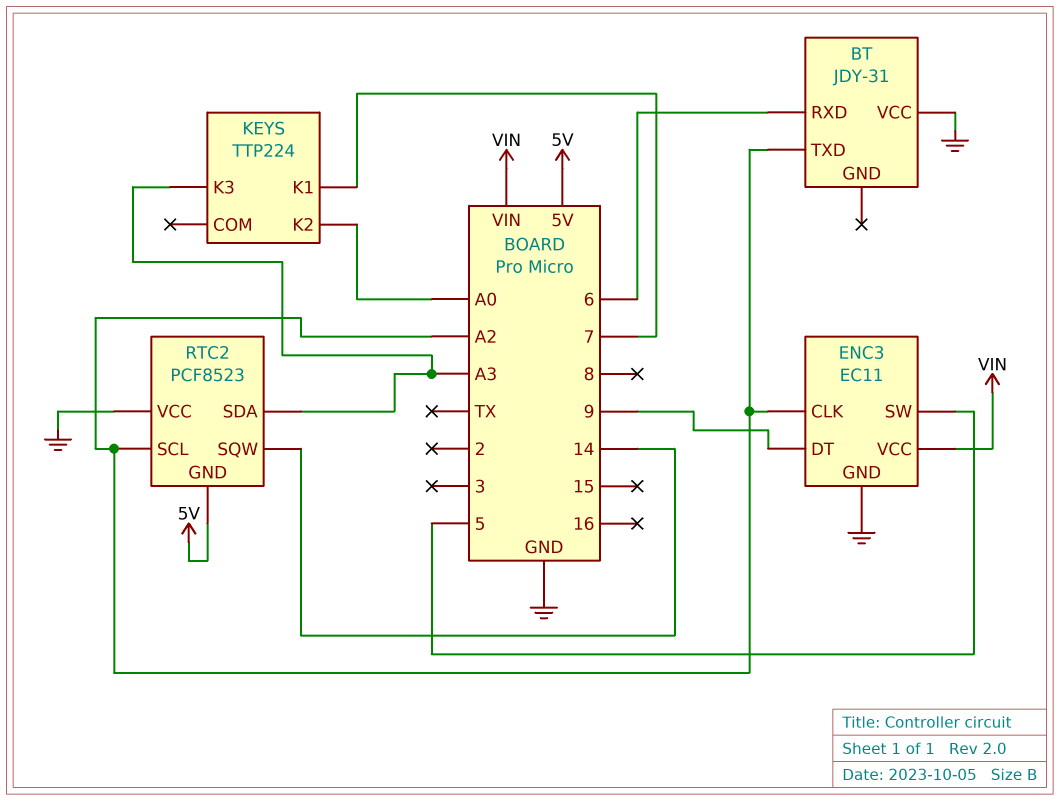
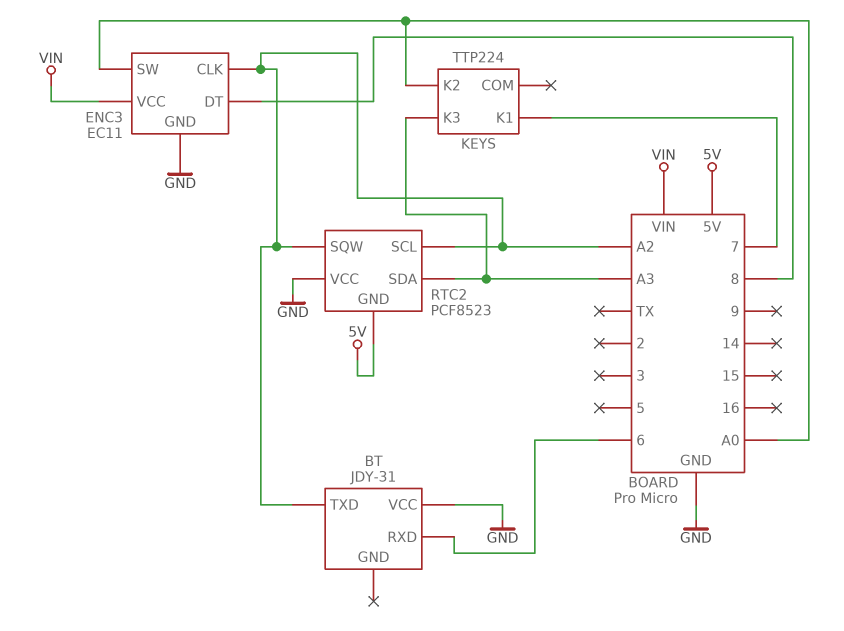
ENC3 pin DT: 9 -> 8
ENC3 pin SW: 5 -> A0
RTC2 pin SQW: 14 -> A2

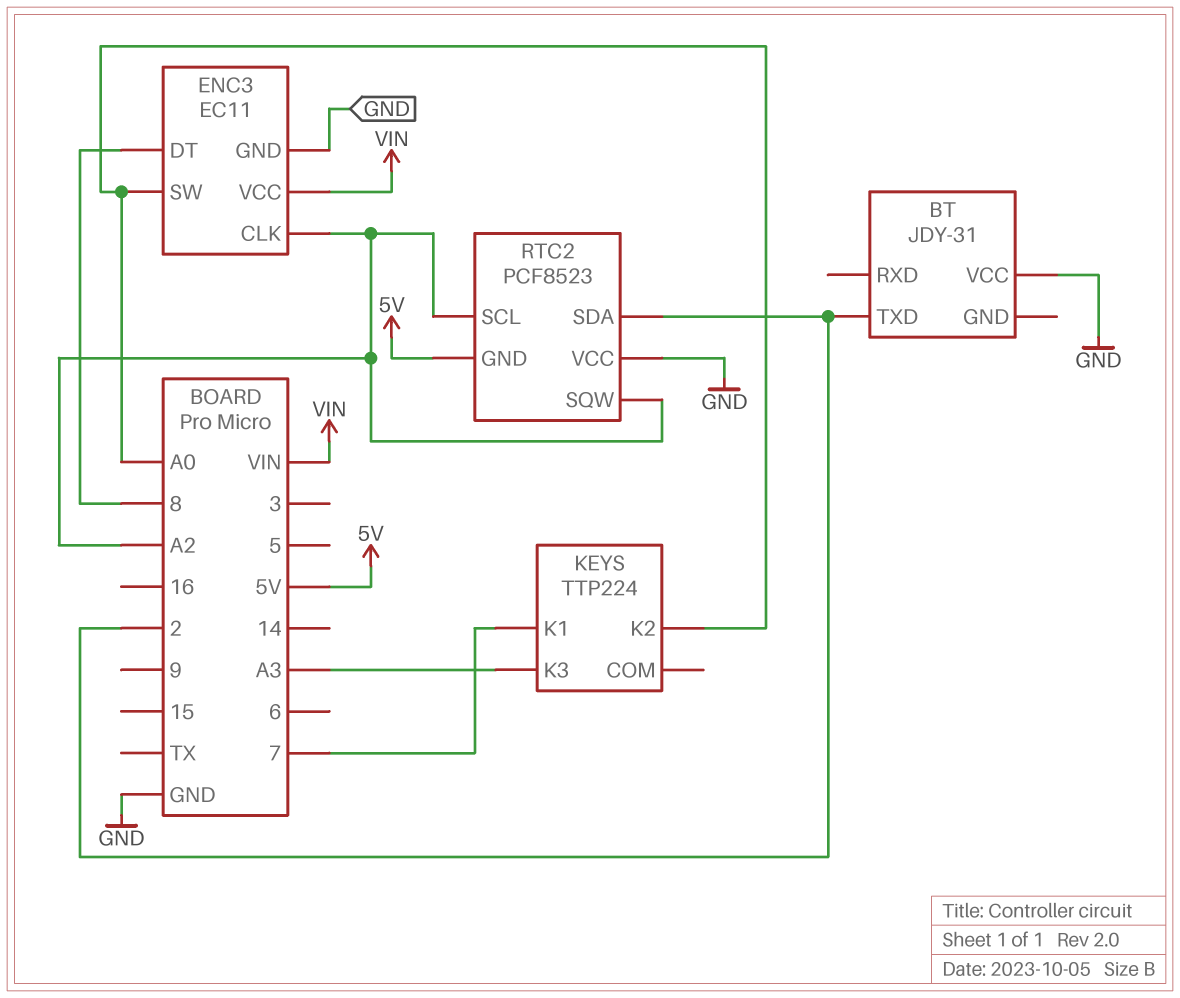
BT pin RXD: 6 -> none
BT pin TXD: A2 -> 2
RTC2 pin SDA: A3 -> 2

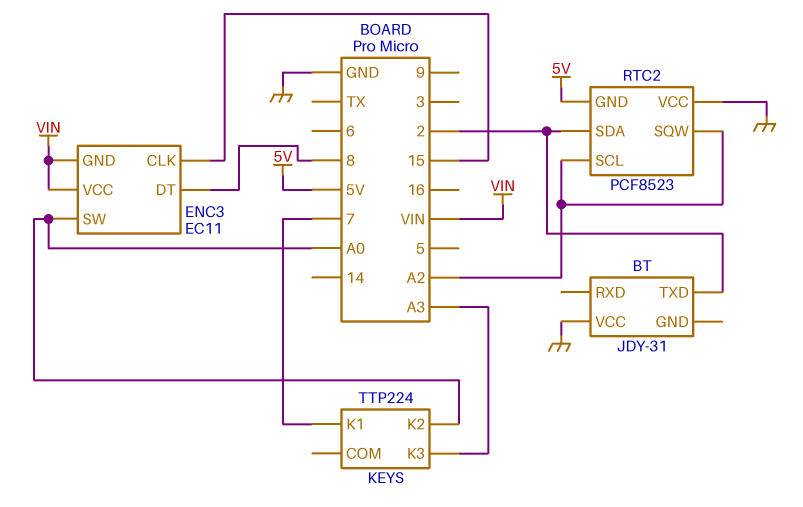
ENC3 pin CLK: A2 -> 15
ENC3 pin GND: GND -> VIN

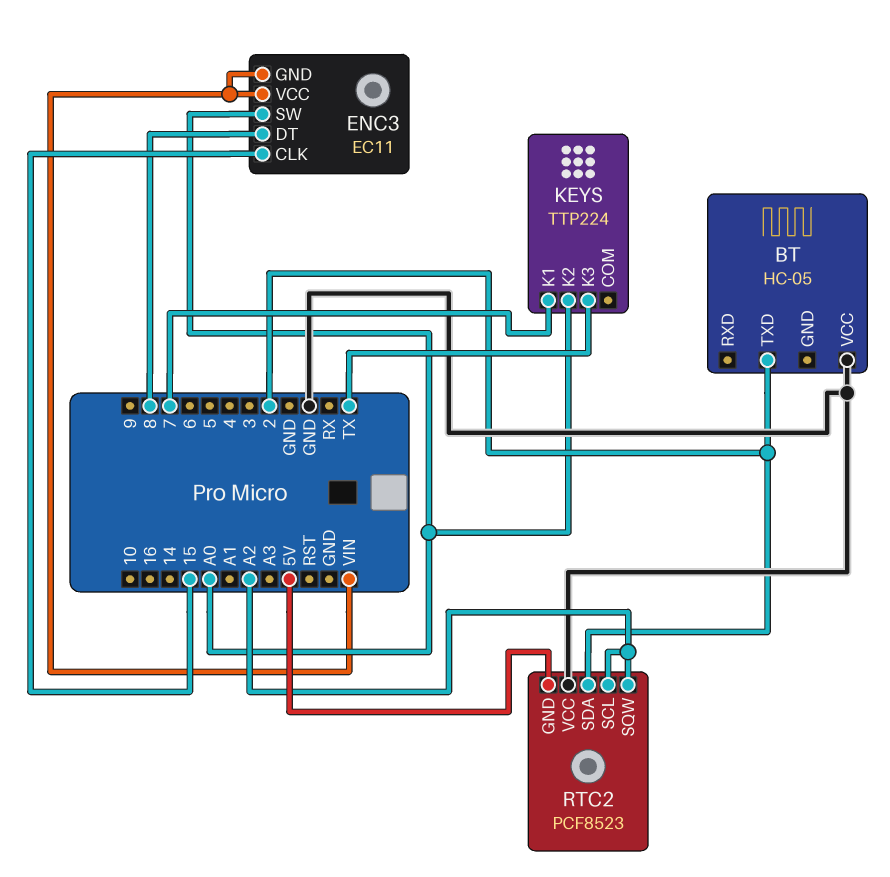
BT: JDY-31 -> HC-05
KEYS pin K3: A3 -> TX

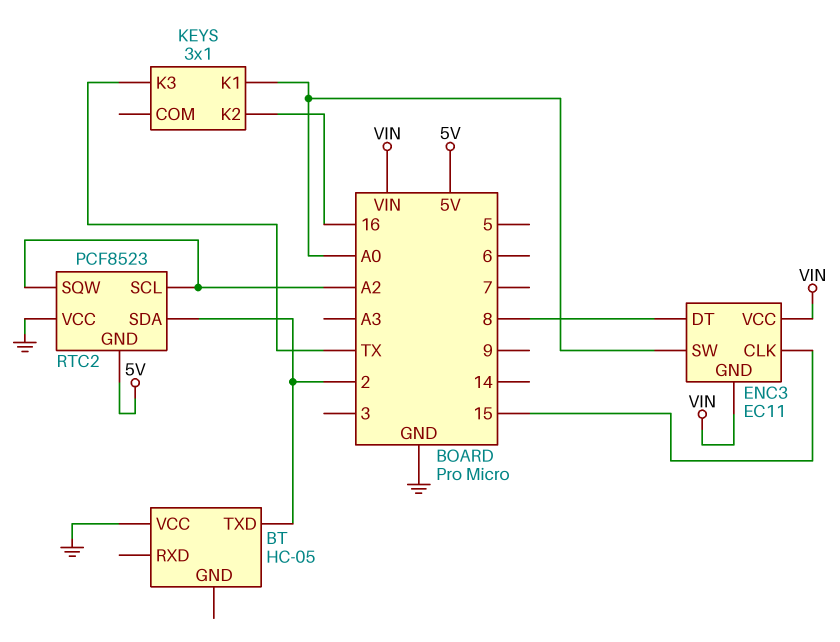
KEYS: TTP224 -> 3x1
KEYS pin K1: 7 -> A0
KEYS pin K2: A0 -> 16

